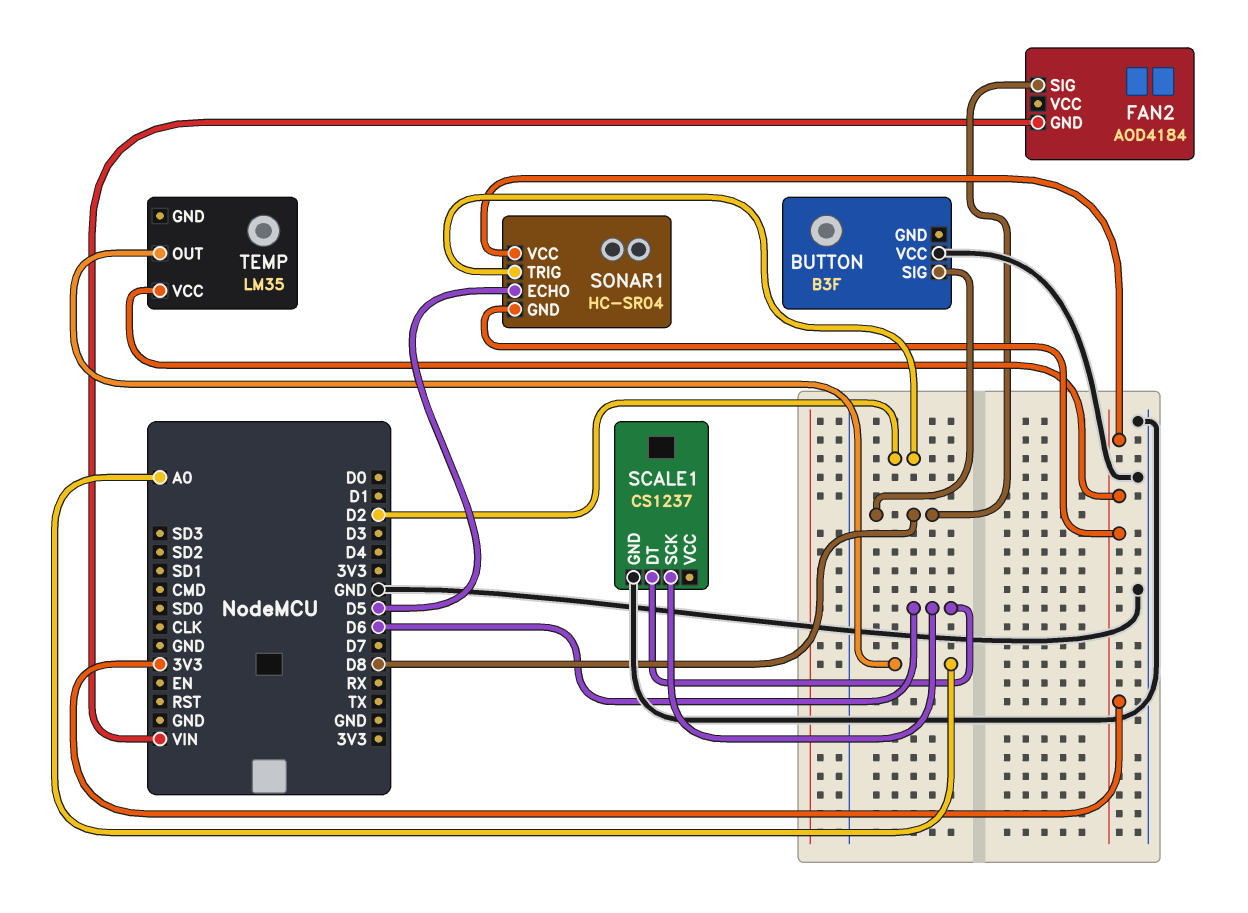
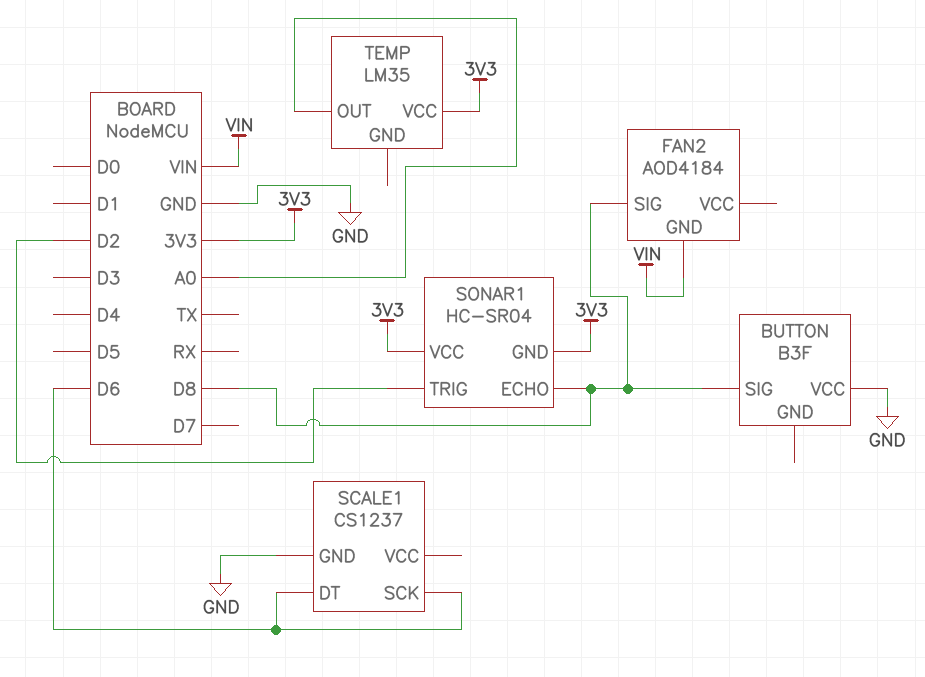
SONAR1 pin ECHO: D5 -> D8

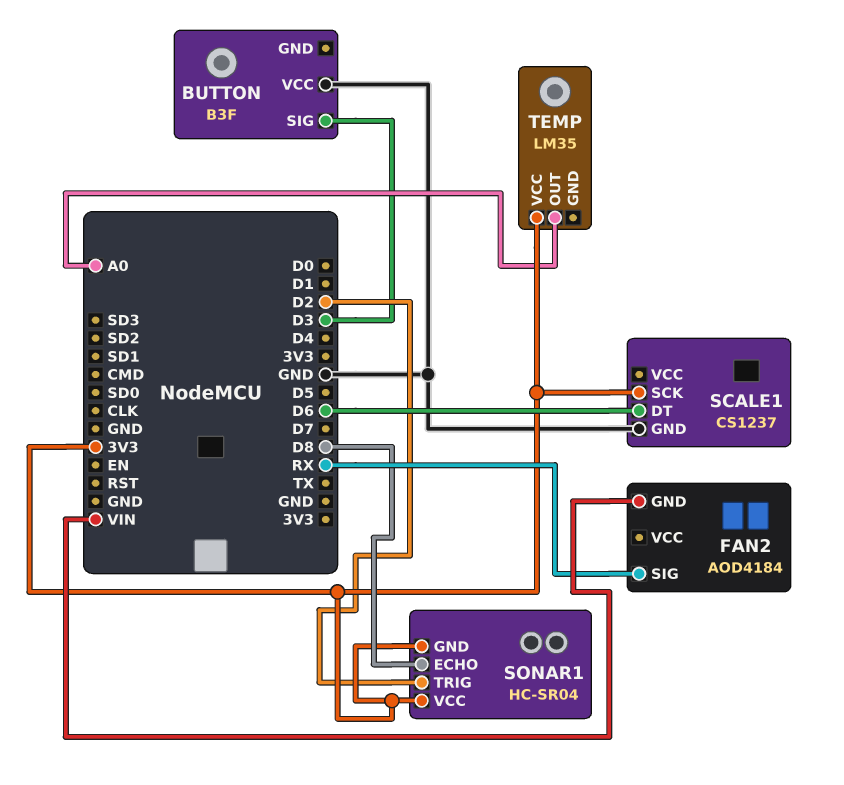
BUTTON pin SIG: D8 -> D3
FAN2 pin SIG: D8 -> RX
SCALE1 pin SCK: D6 -> 3V3

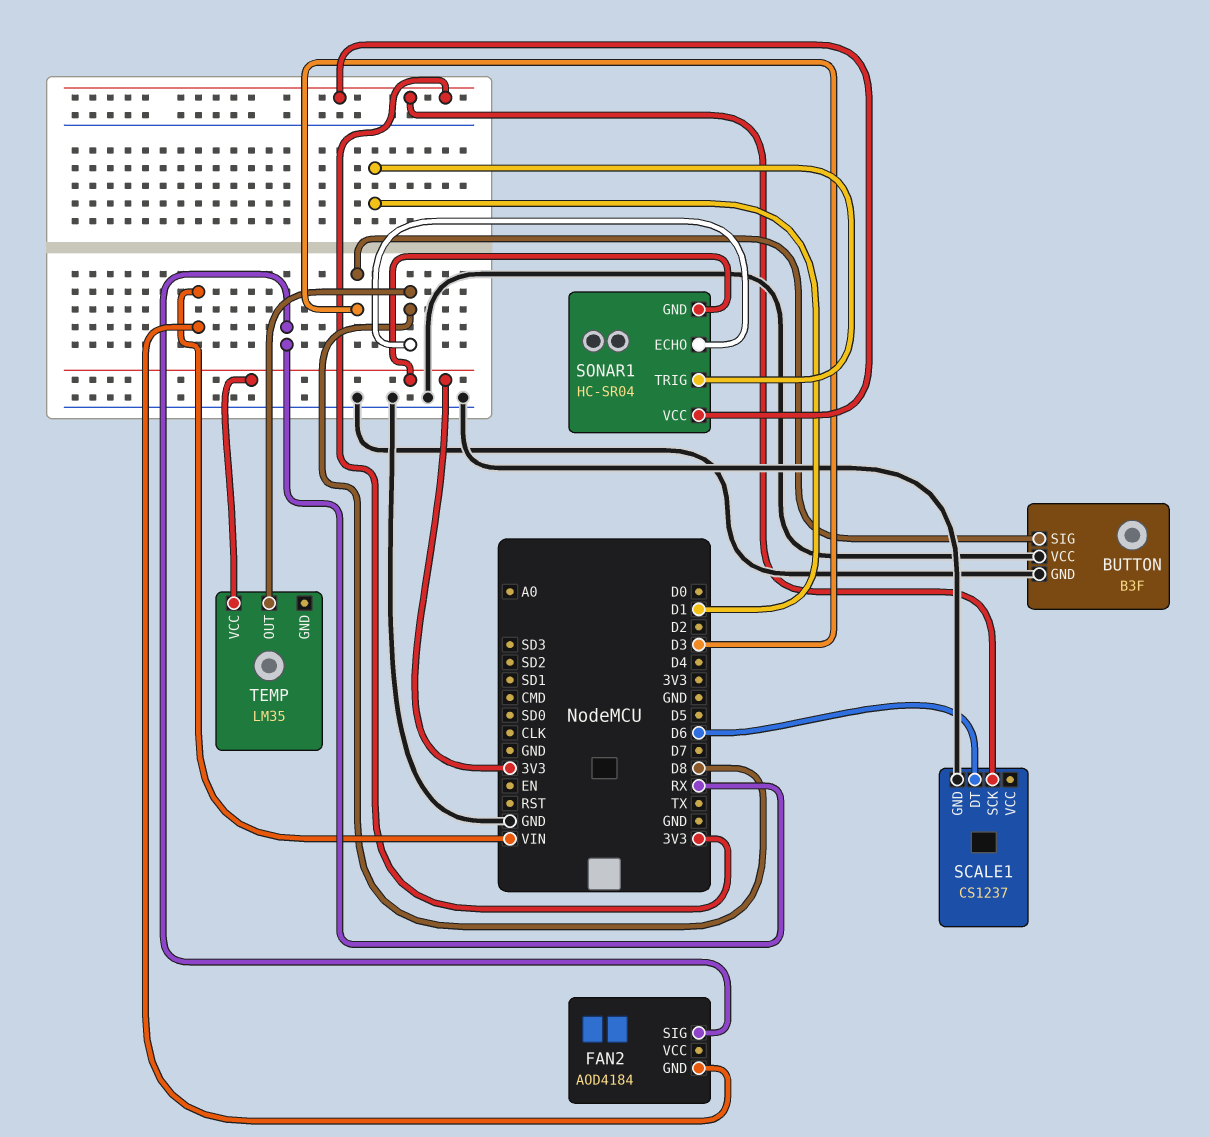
BUTTON pin GND: none -> GND
SONAR1 pin TRIG: D2 -> D1
TEMP pin OUT: A0 -> D8

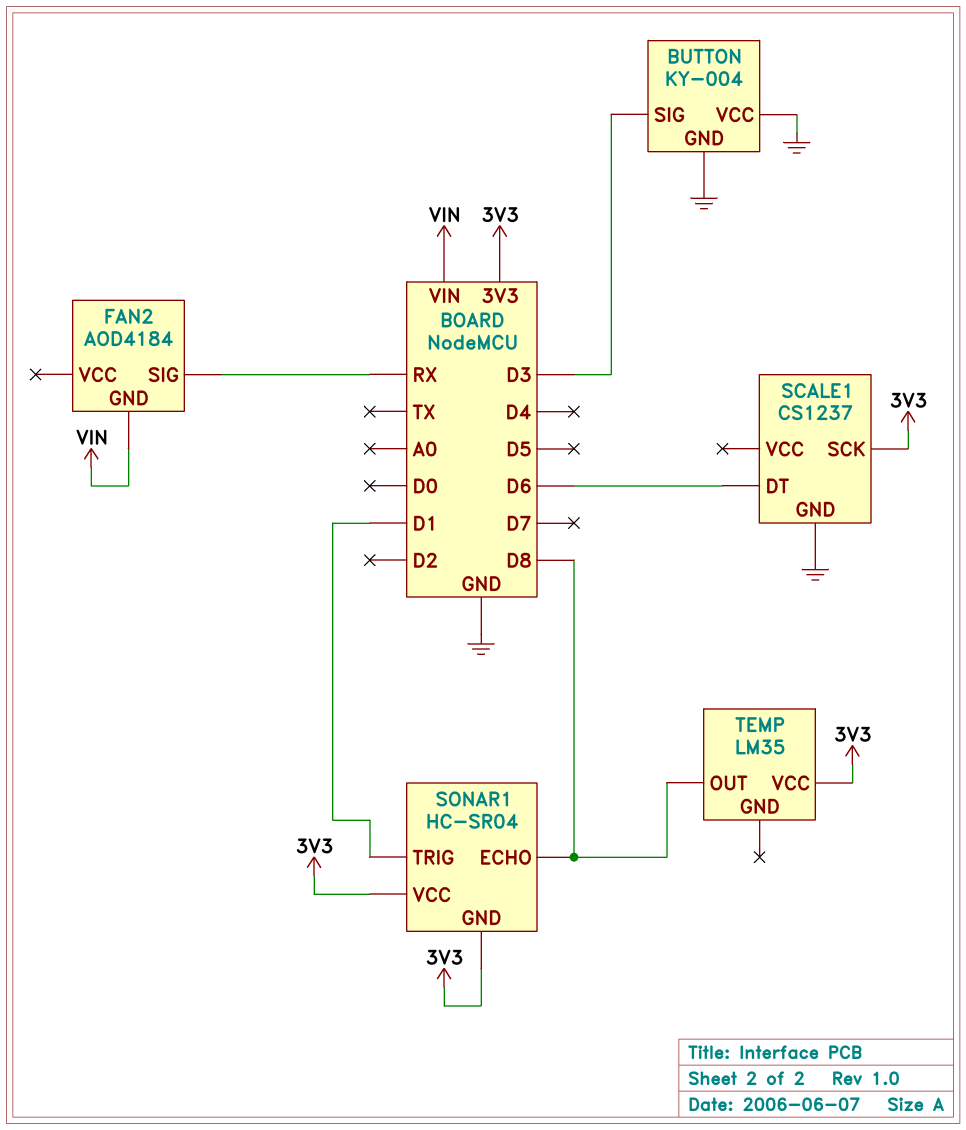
BUTTON: B3F -> KY-004

